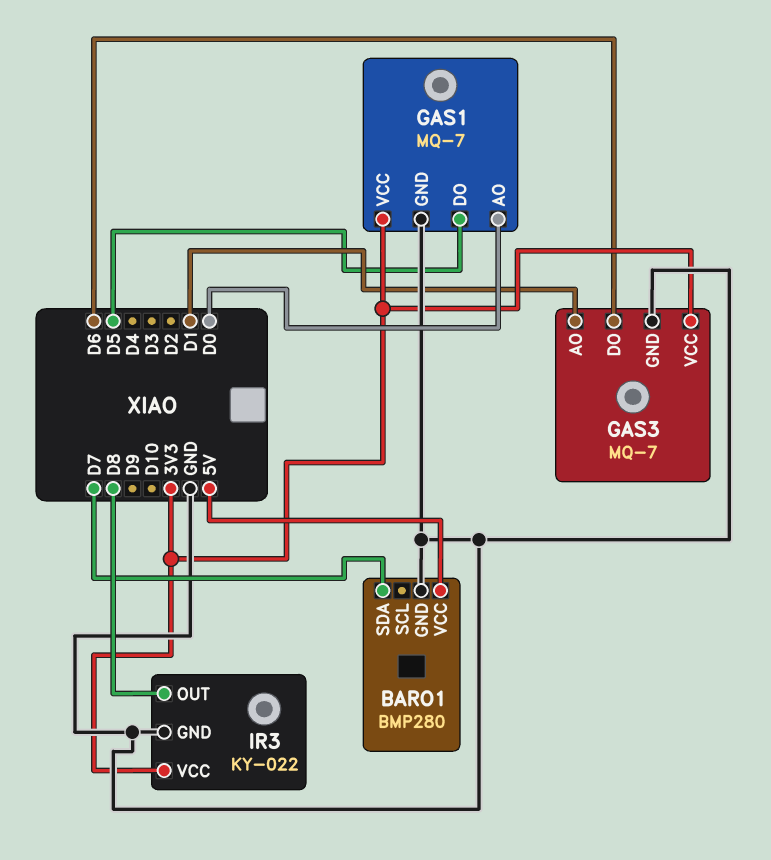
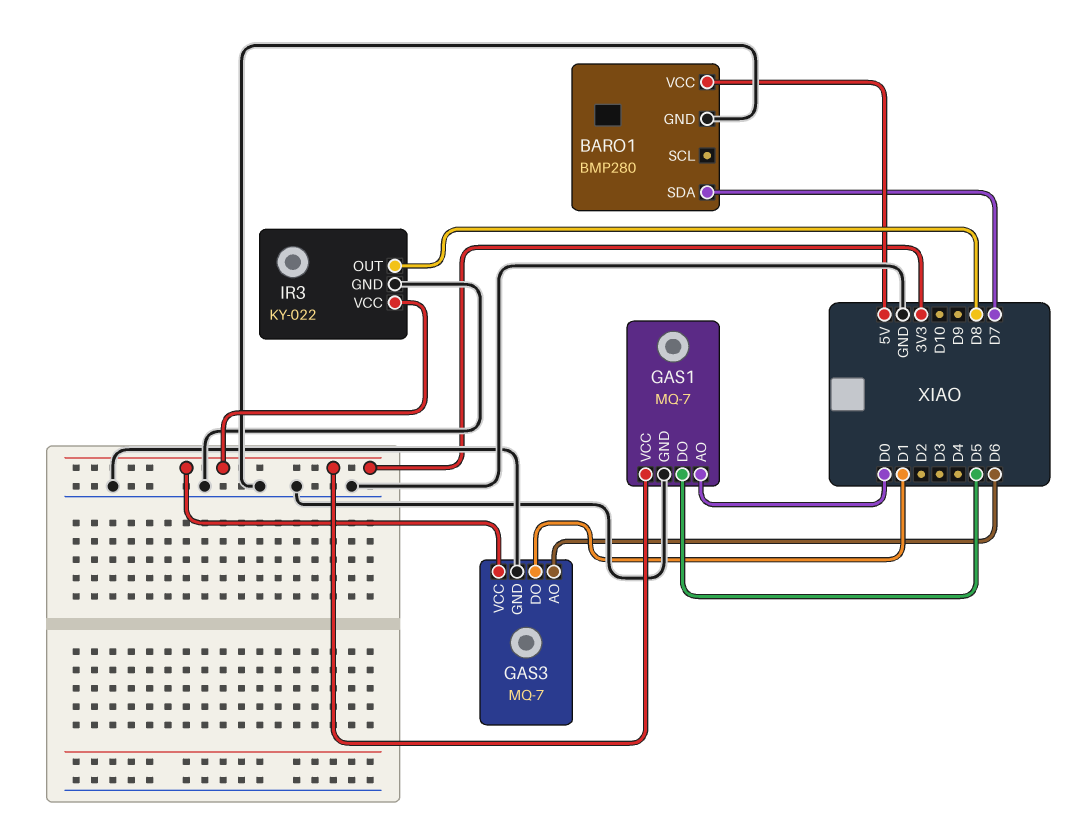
GAS3 pin AO: D1 -> D6
GAS3 pin DO: D6 -> D1

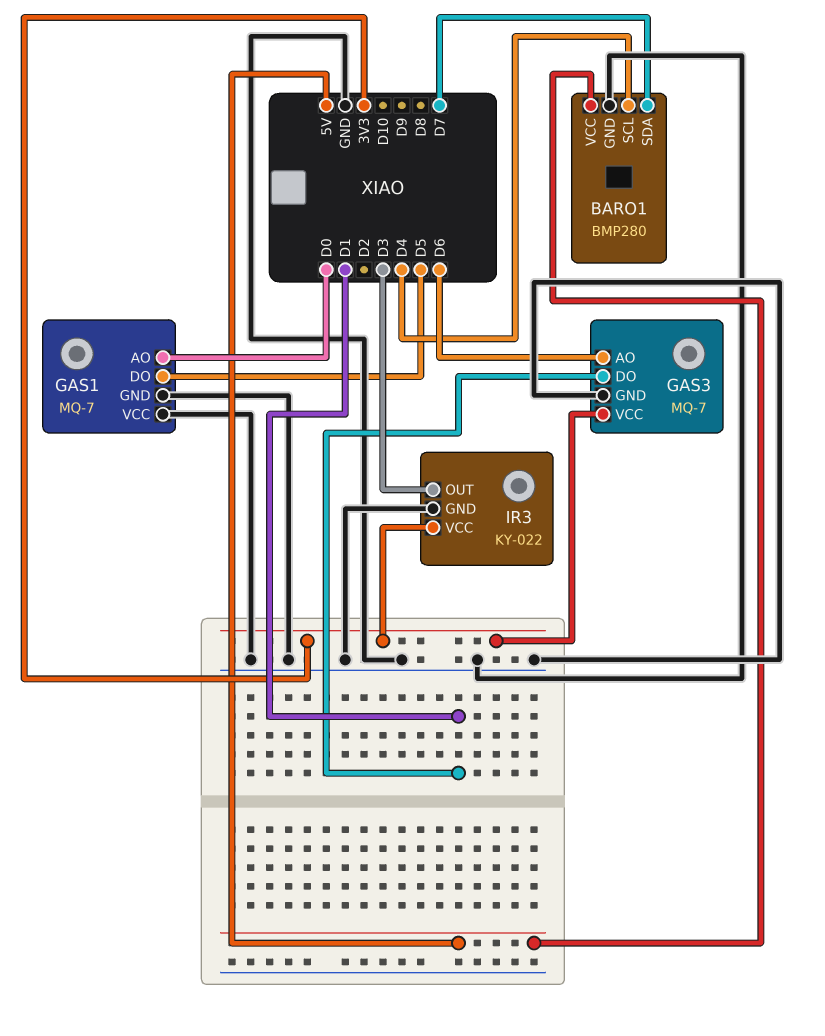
BARO1 pin SCL: none -> D4
GAS1 pin VCC: 3V3 -> GND
IR3 pin OUT: D8 -> D3

